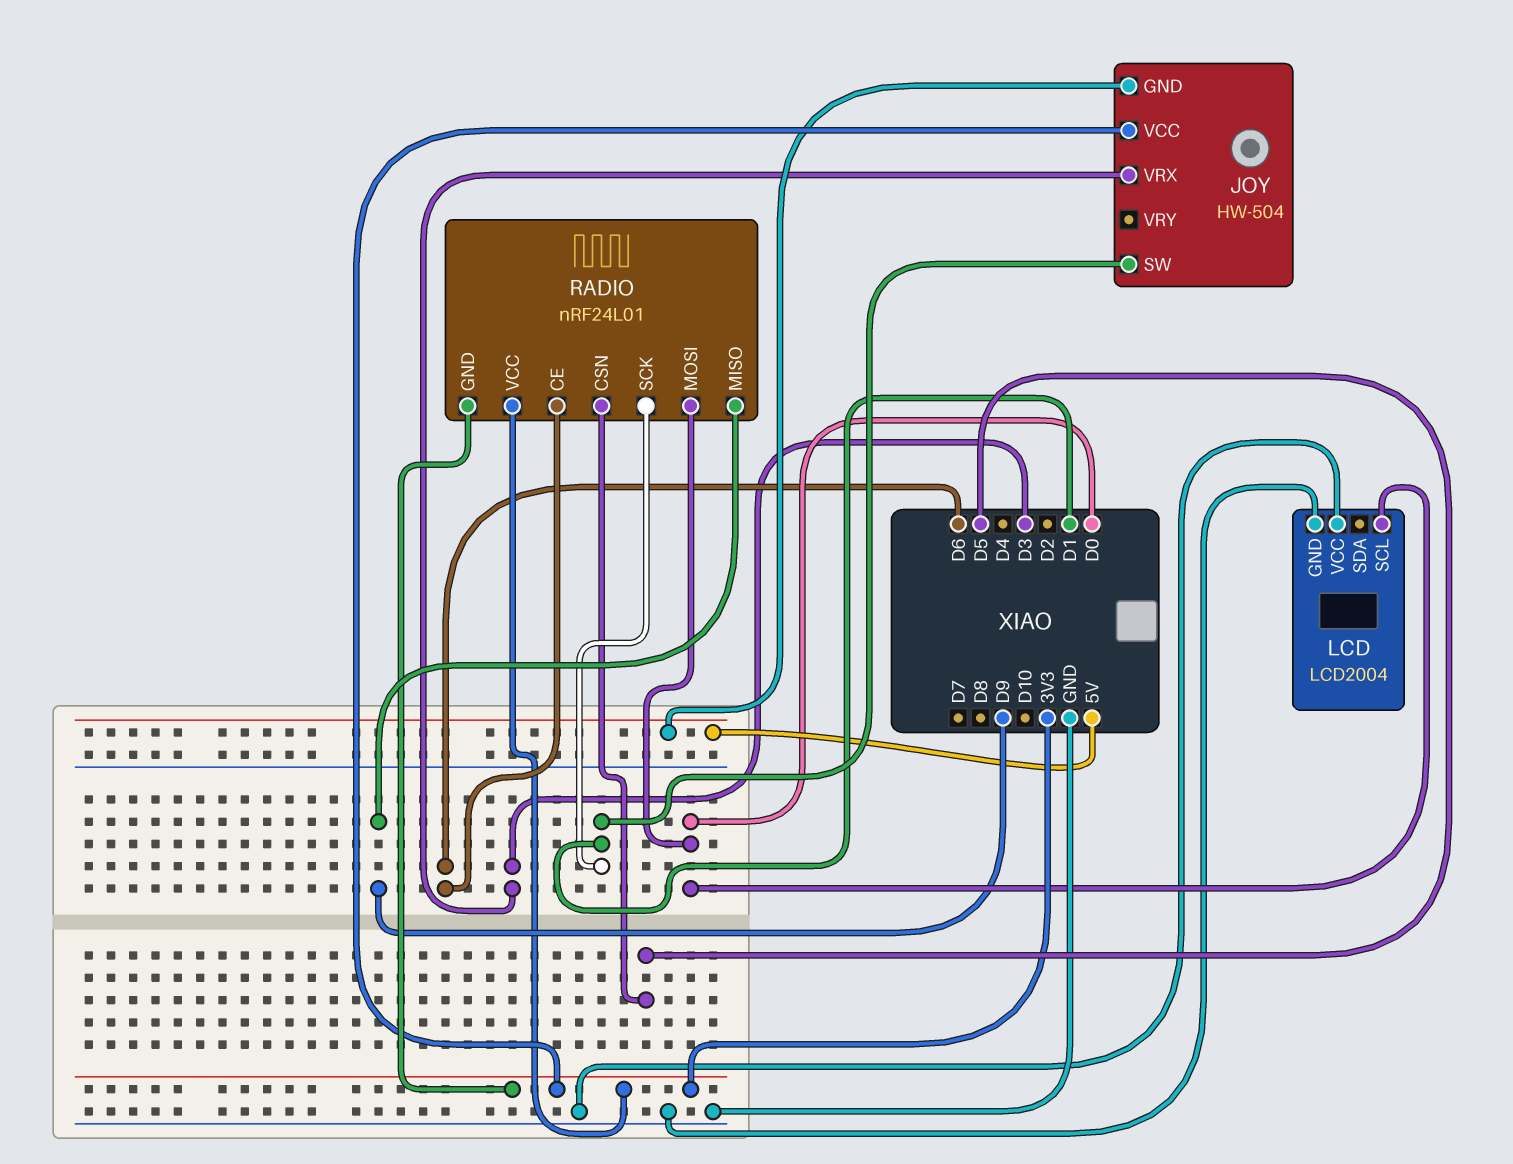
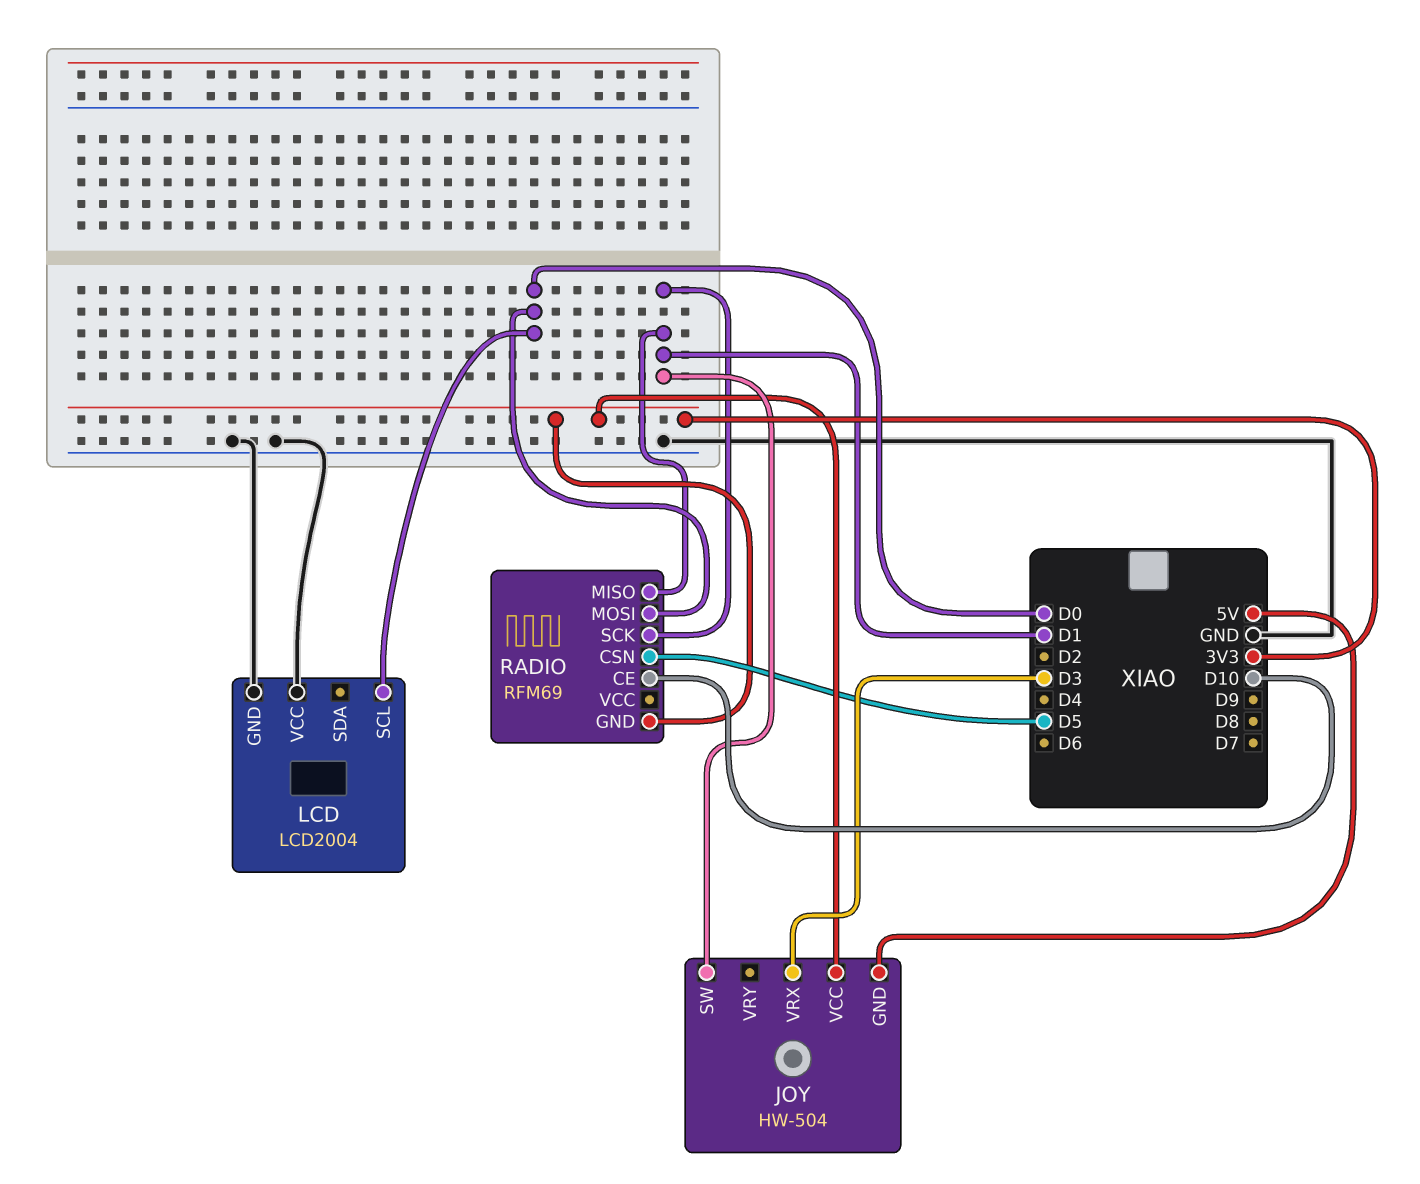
RADIO: nRF24L01 -> RFM69
RADIO pin CE: D6 -> D10
RADIO pin MISO: D9 -> D1
RADIO pin VCC: 3V3 -> none

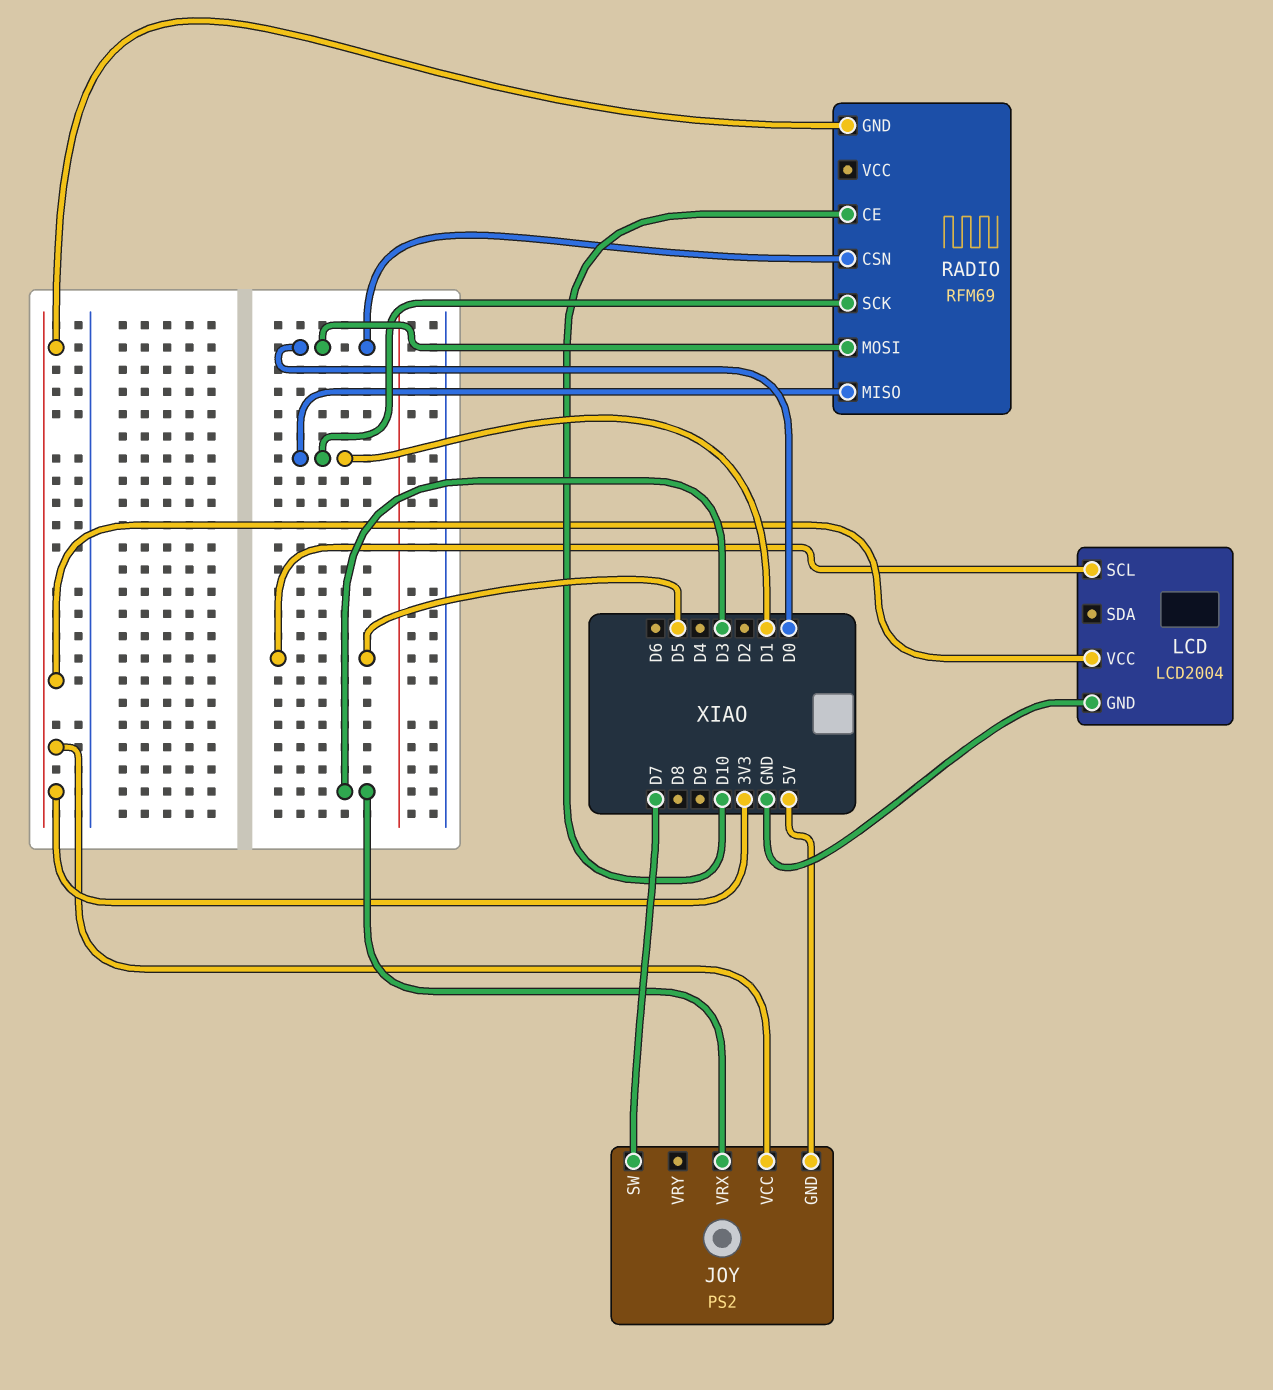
JOY: HW-504 -> PS2
JOY pin SW: D1 -> D7
LCD pin SCL: D0 -> D5
LCD pin VCC: GND -> 3V3
RADIO pin CSN: D5 -> D0

